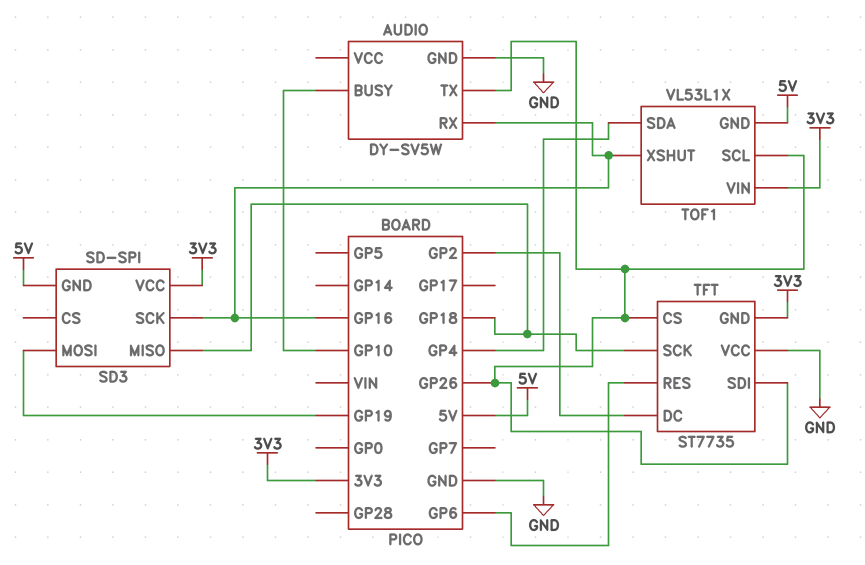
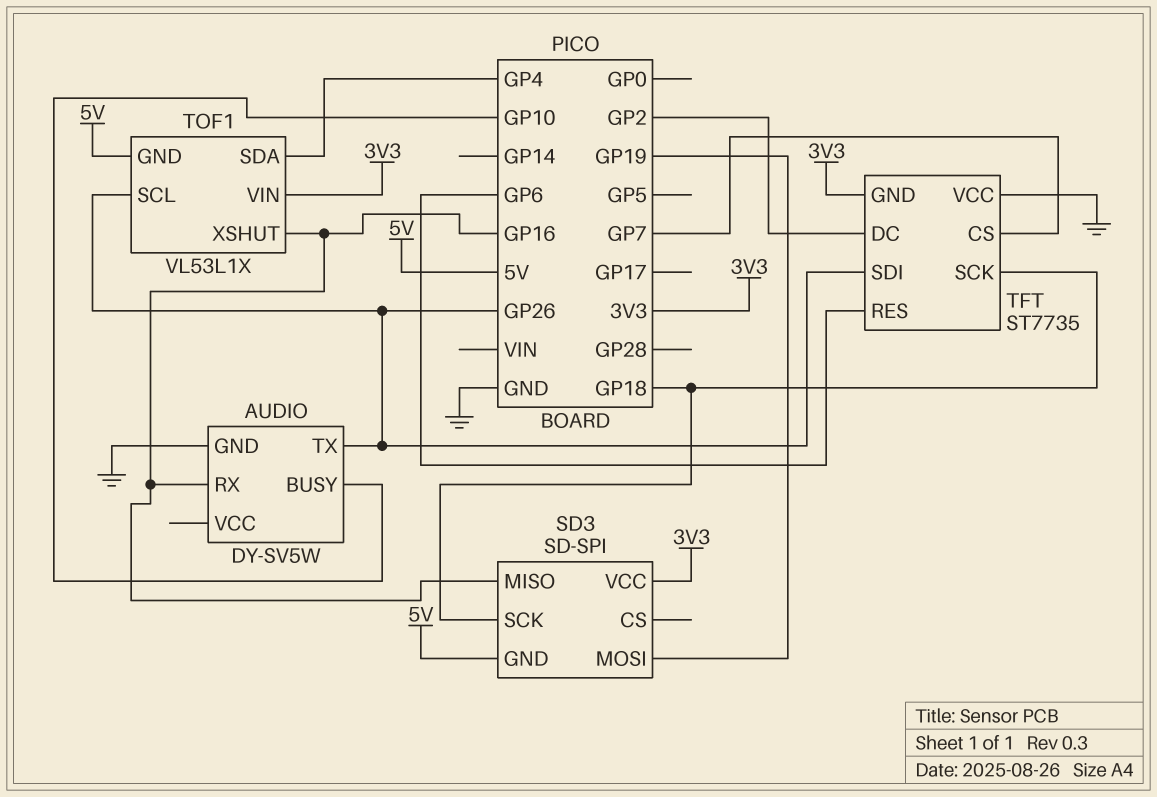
SD3 pin MISO: GP18 -> GP16
SD3 pin SCK: GP16 -> GP18
TFT pin CS: GP26 -> GP7

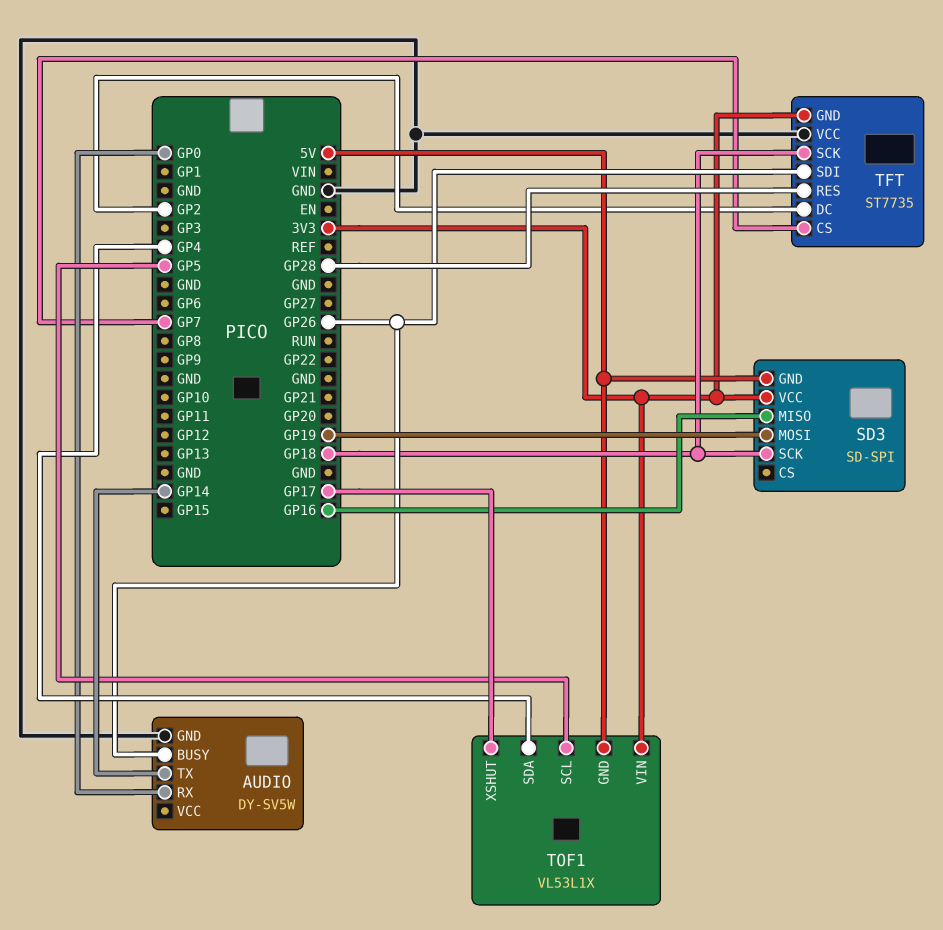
AUDIO pin BUSY: GP10 -> GP26
AUDIO pin RX: GP16 -> GP0
AUDIO pin TX: GP26 -> GP14
TFT pin RES: GP6 -> GP28
TOF1 pin SCL: GP26 -> GP5
TOF1 pin XSHUT: GP16 -> GP17

